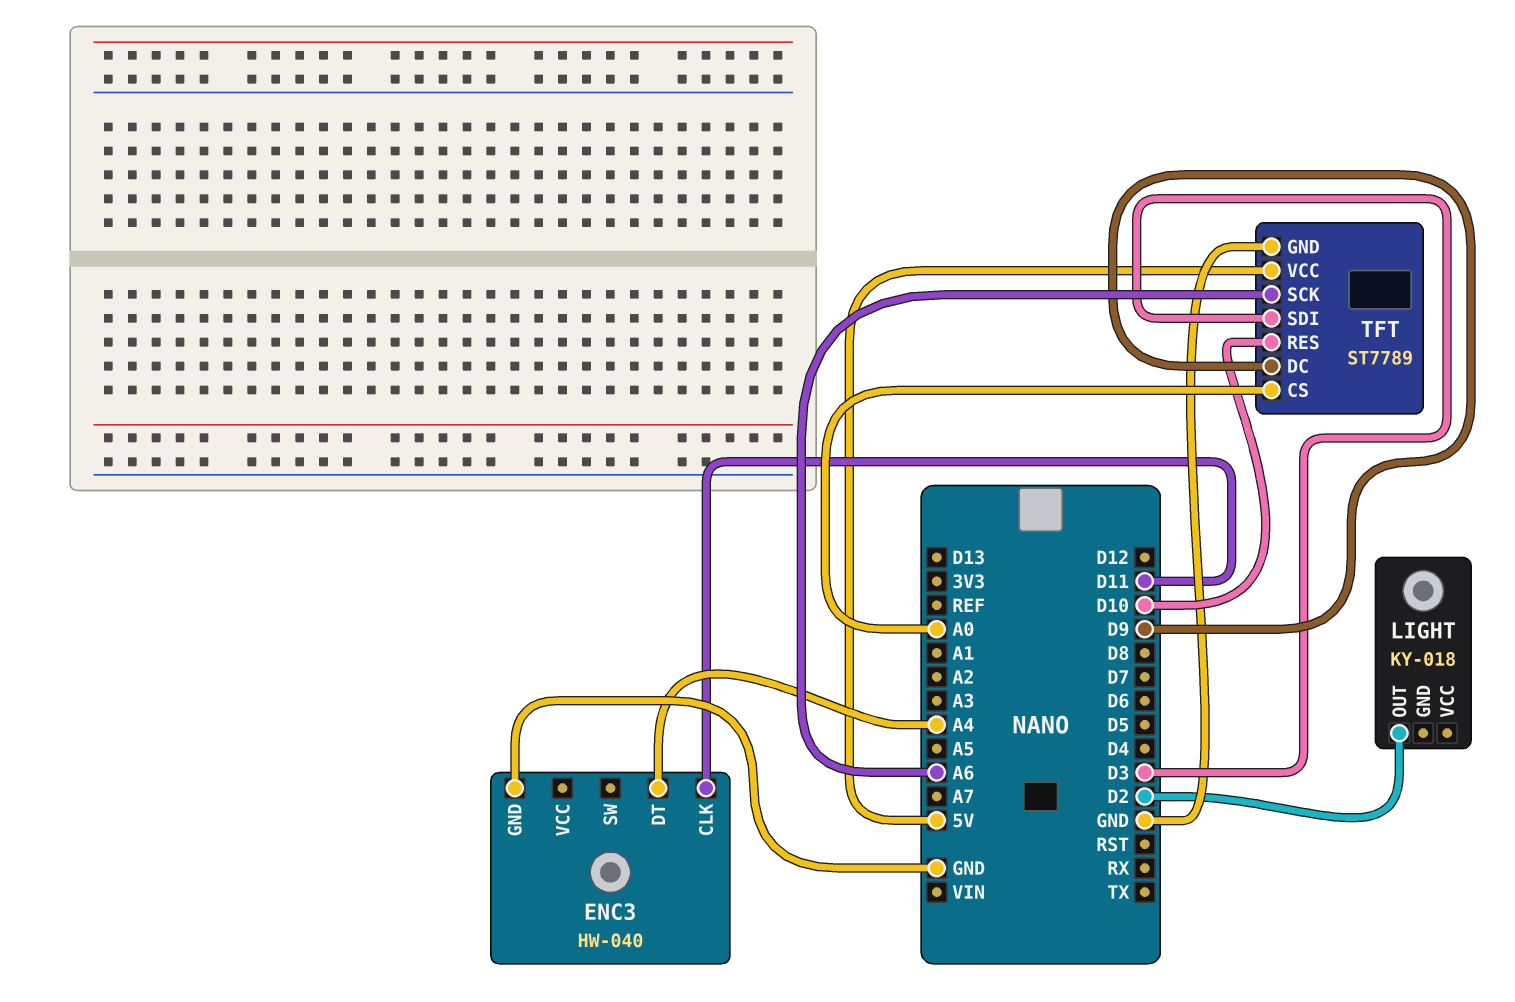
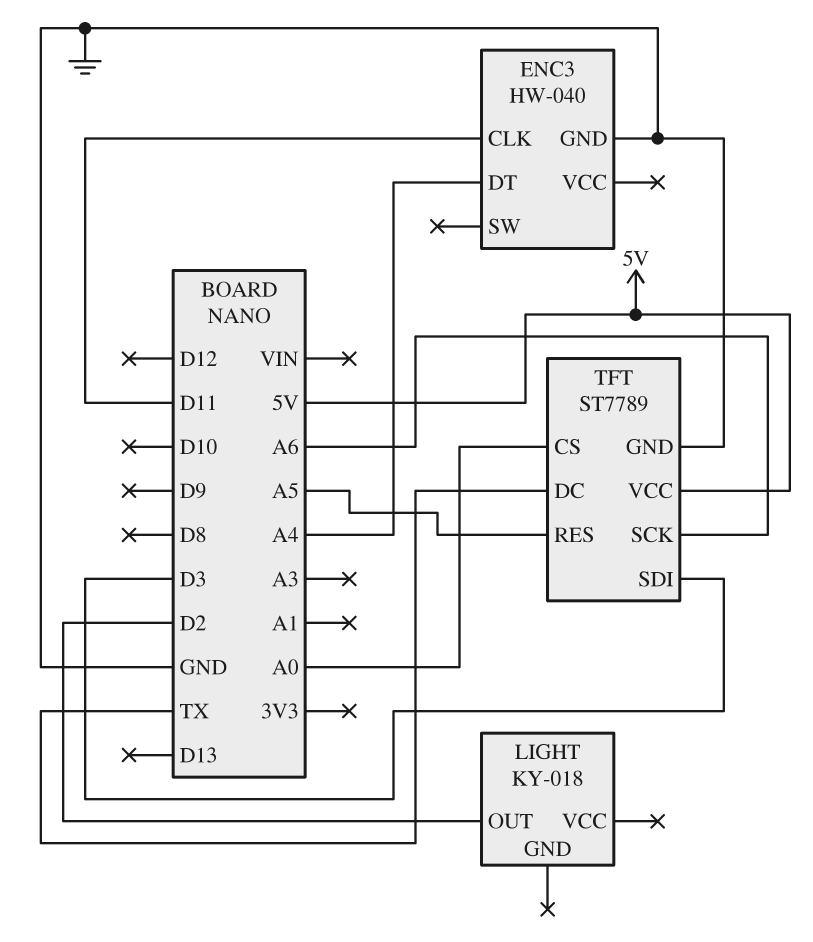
TFT pin DC: D9 -> TX
TFT pin RES: D10 -> A5

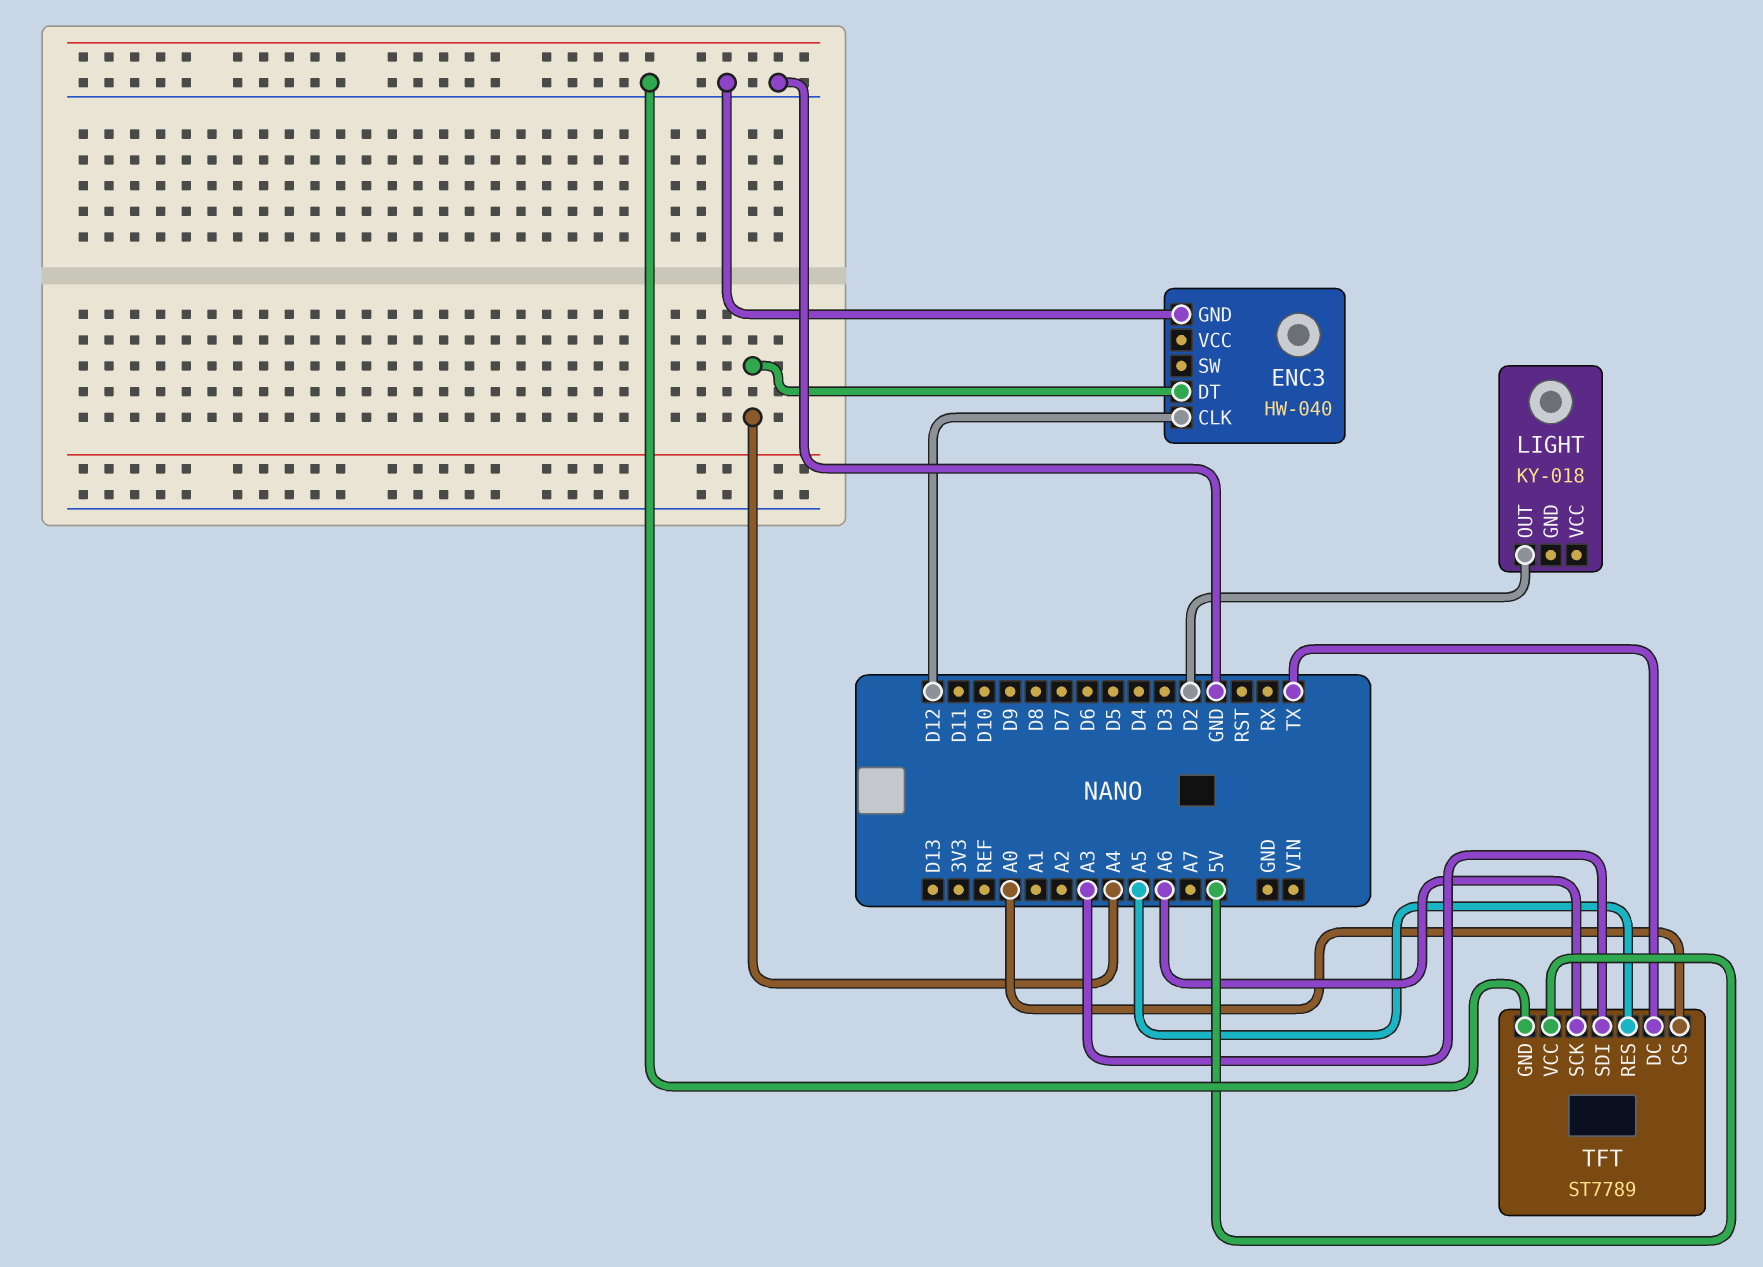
ENC3 pin CLK: D11 -> D12
TFT pin SDI: D3 -> A3

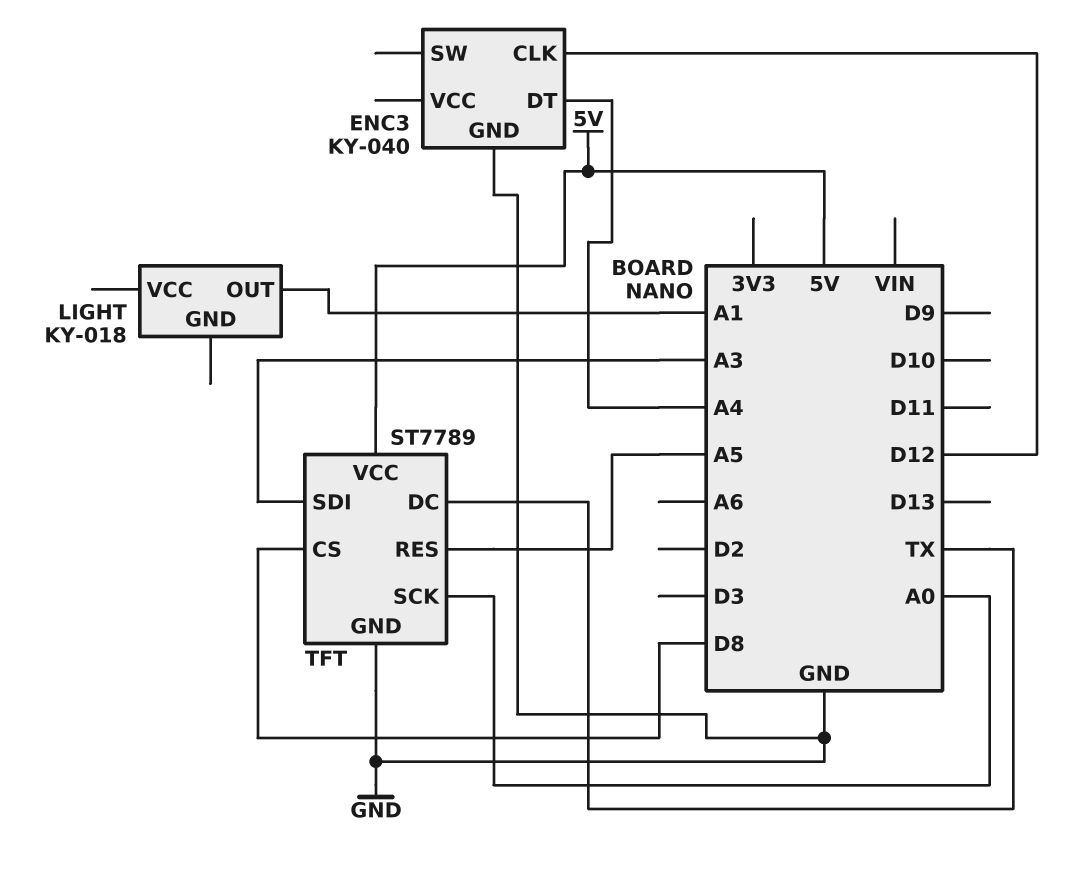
ENC3: HW-040 -> KY-040
LIGHT pin OUT: D2 -> A1
TFT pin CS: A0 -> D8
TFT pin SCK: A6 -> A0

